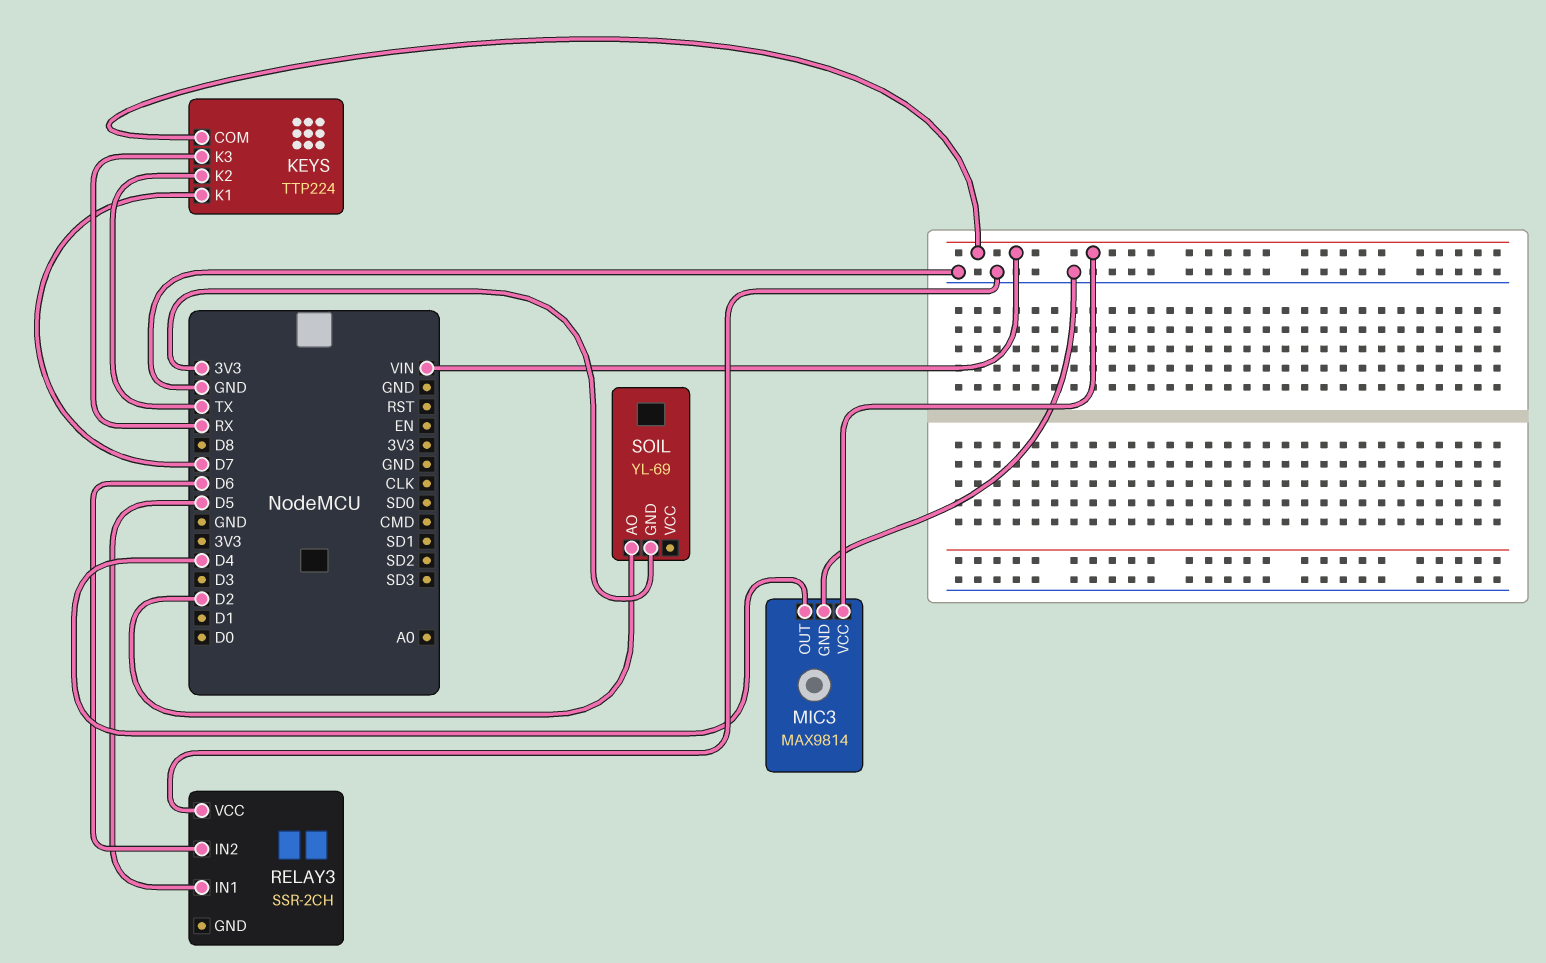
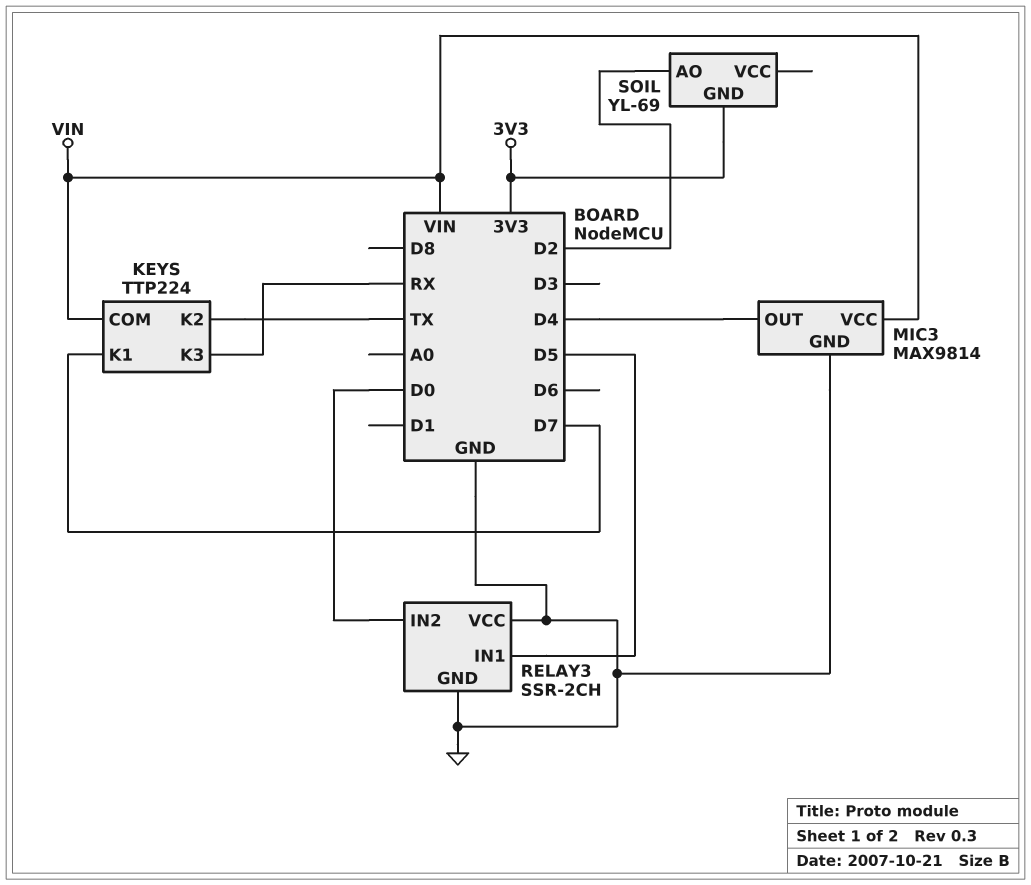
RELAY3 pin GND: none -> GND
RELAY3 pin IN2: D6 -> D0

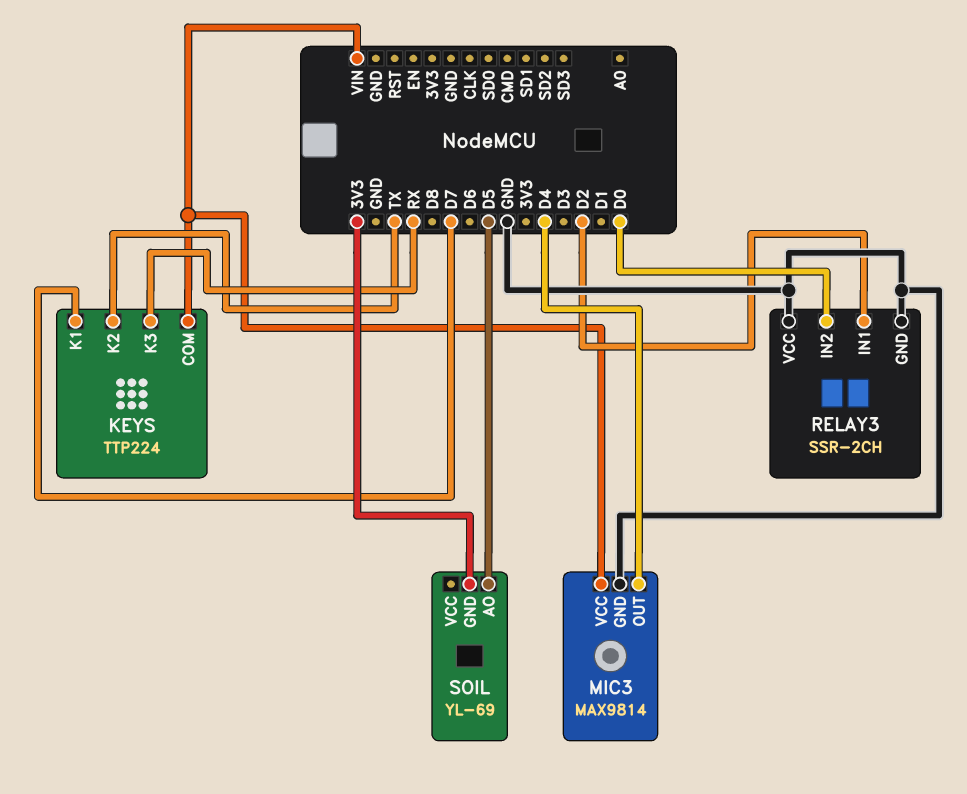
RELAY3 pin IN1: D5 -> D2
SOIL pin AO: D2 -> D5

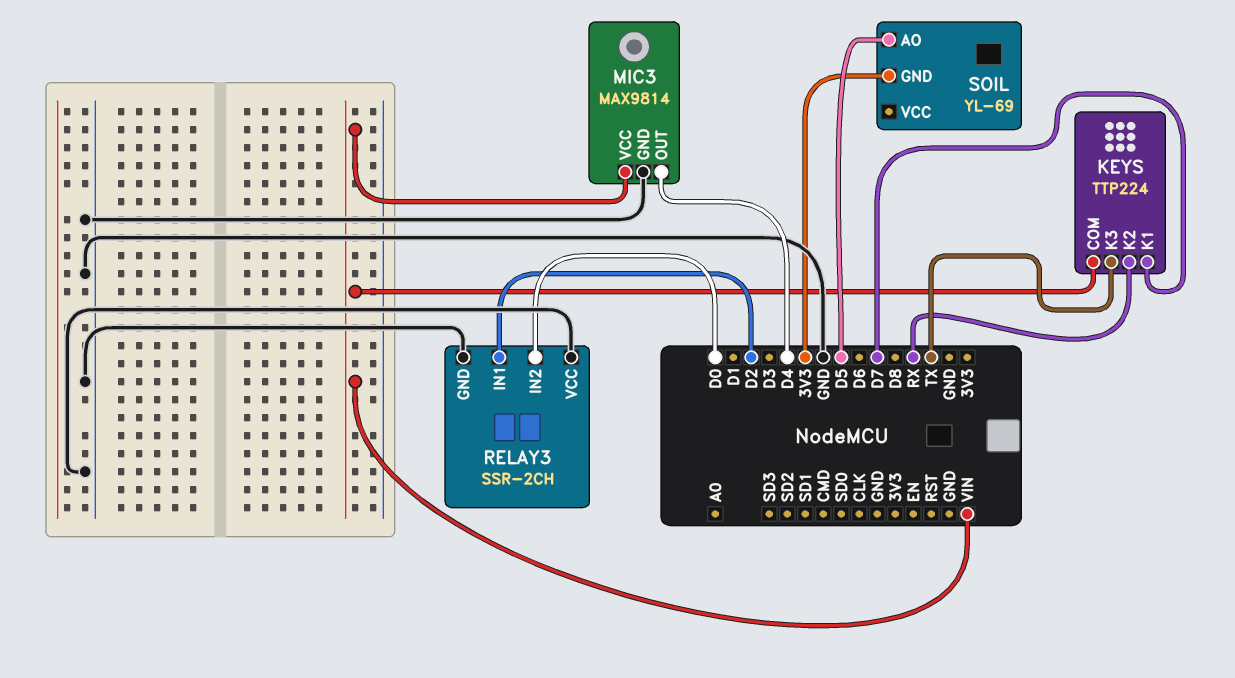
KEYS pin K2: TX -> RX
KEYS pin K3: RX -> TX

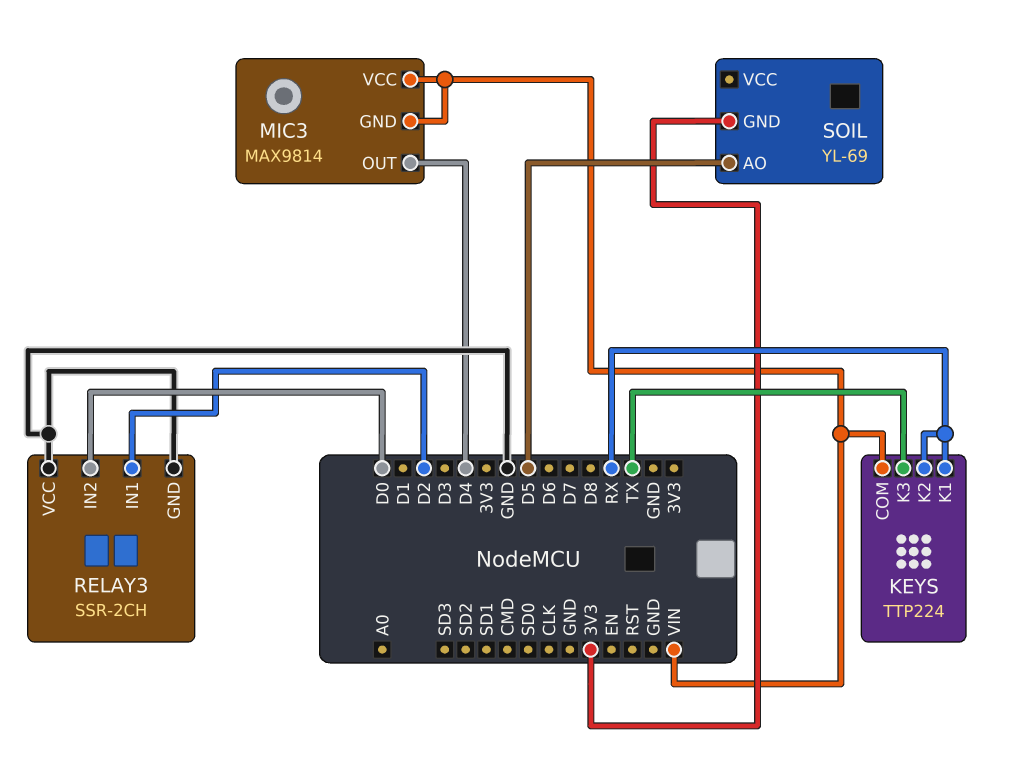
KEYS pin K1: D7 -> RX
MIC3 pin GND: GND -> VIN

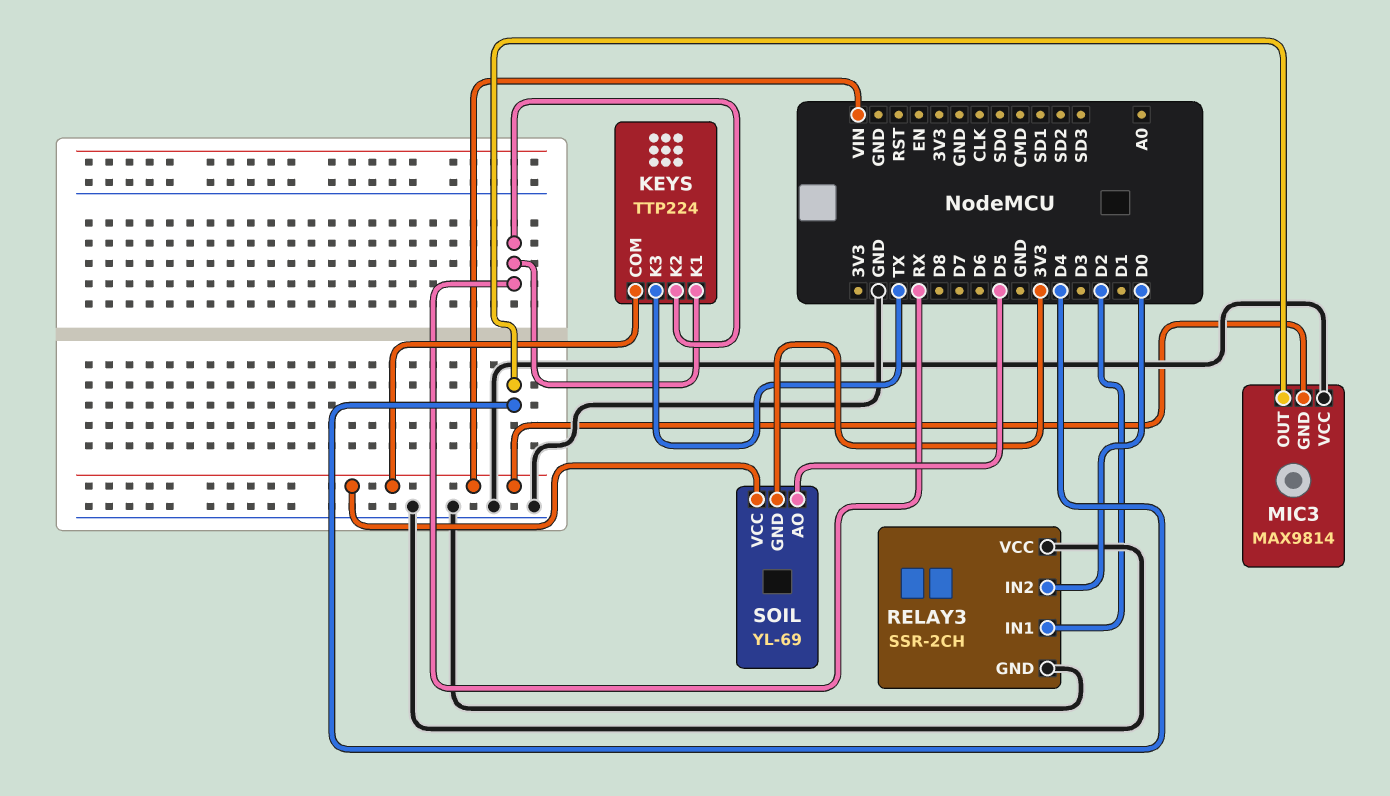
MIC3 pin VCC: VIN -> GND
SOIL pin VCC: none -> VIN

